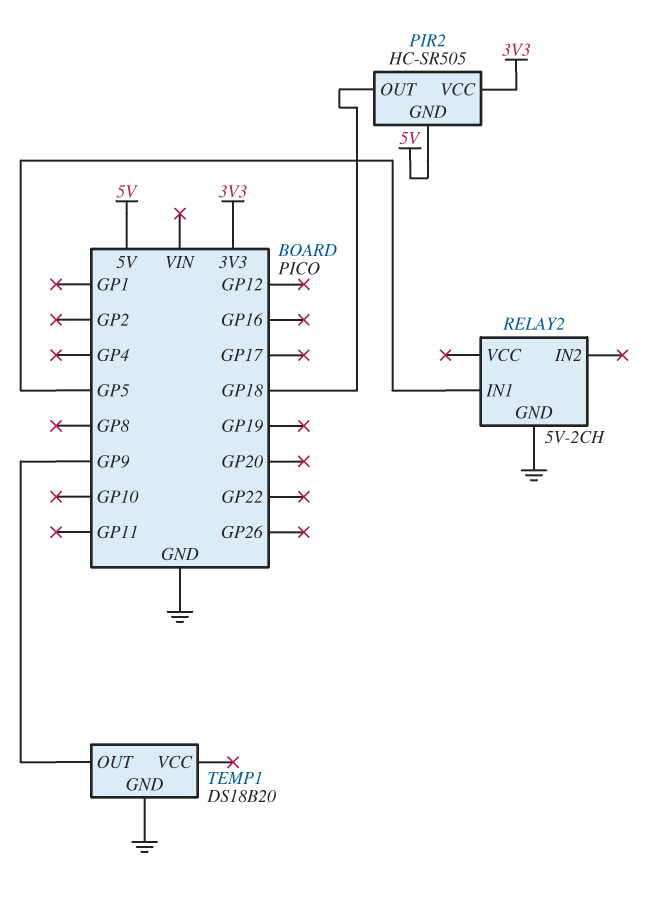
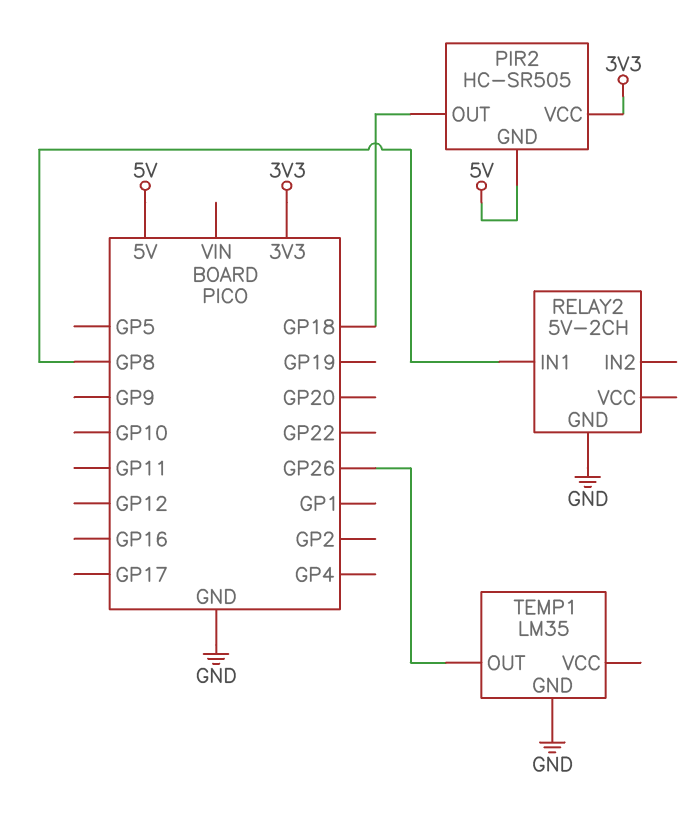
RELAY2 pin IN1: GP5 -> GP8
TEMP1: DS18B20 -> LM35
TEMP1 pin OUT: GP9 -> GP26

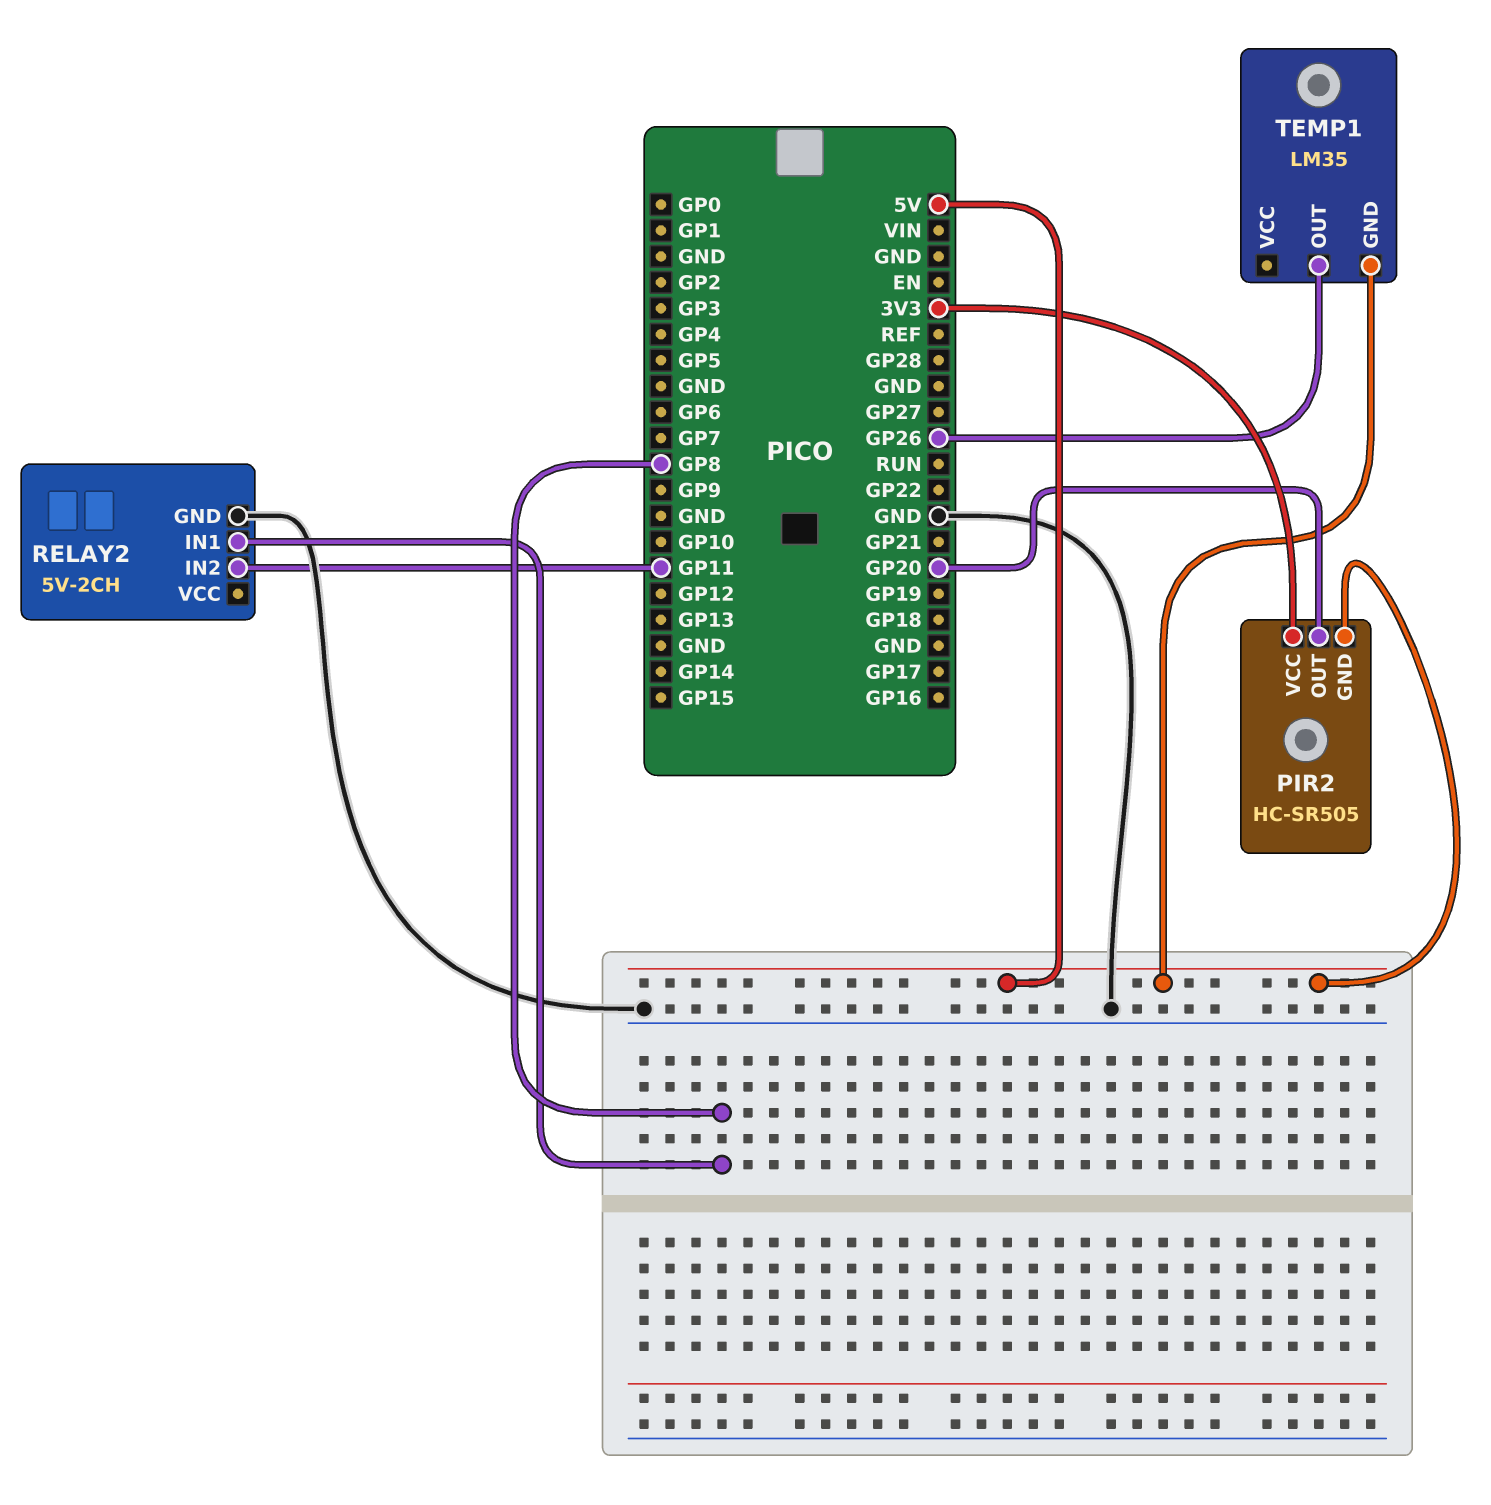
PIR2 pin OUT: GP18 -> GP20
RELAY2 pin IN2: none -> GP11
TEMP1 pin GND: GND -> 5V

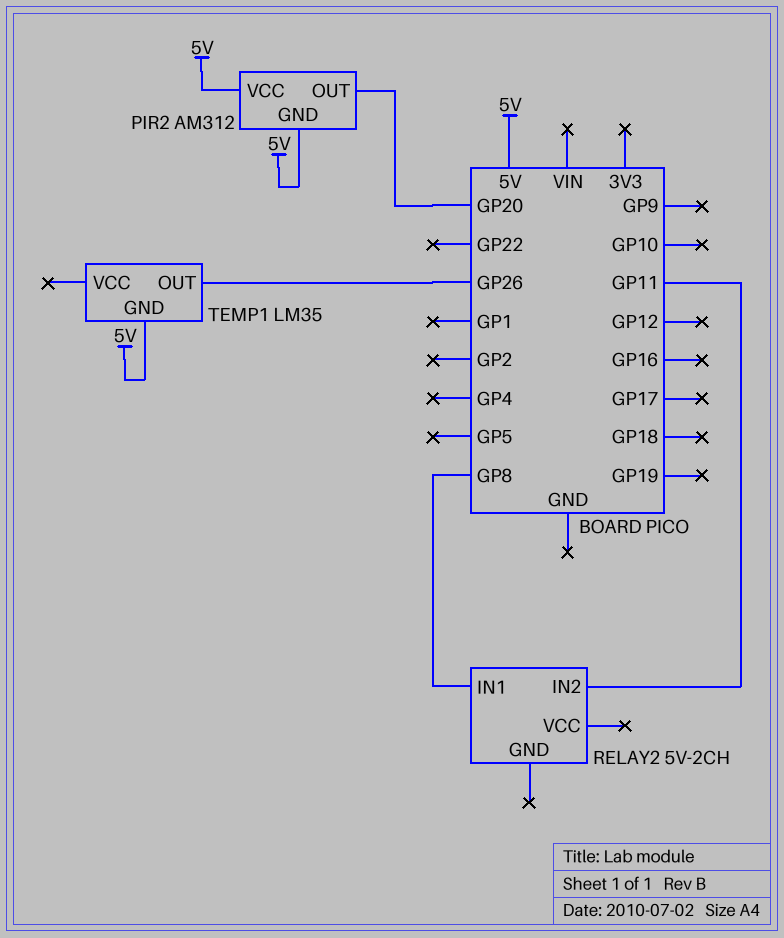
PIR2: HC-SR505 -> AM312
PIR2 pin VCC: 3V3 -> 5V
RELAY2 pin GND: GND -> none

